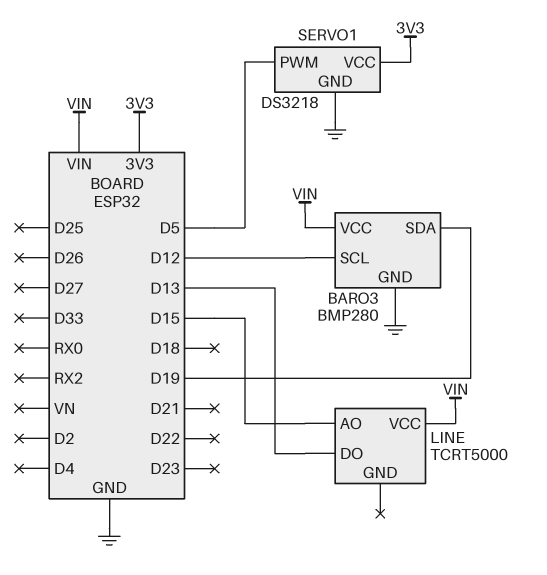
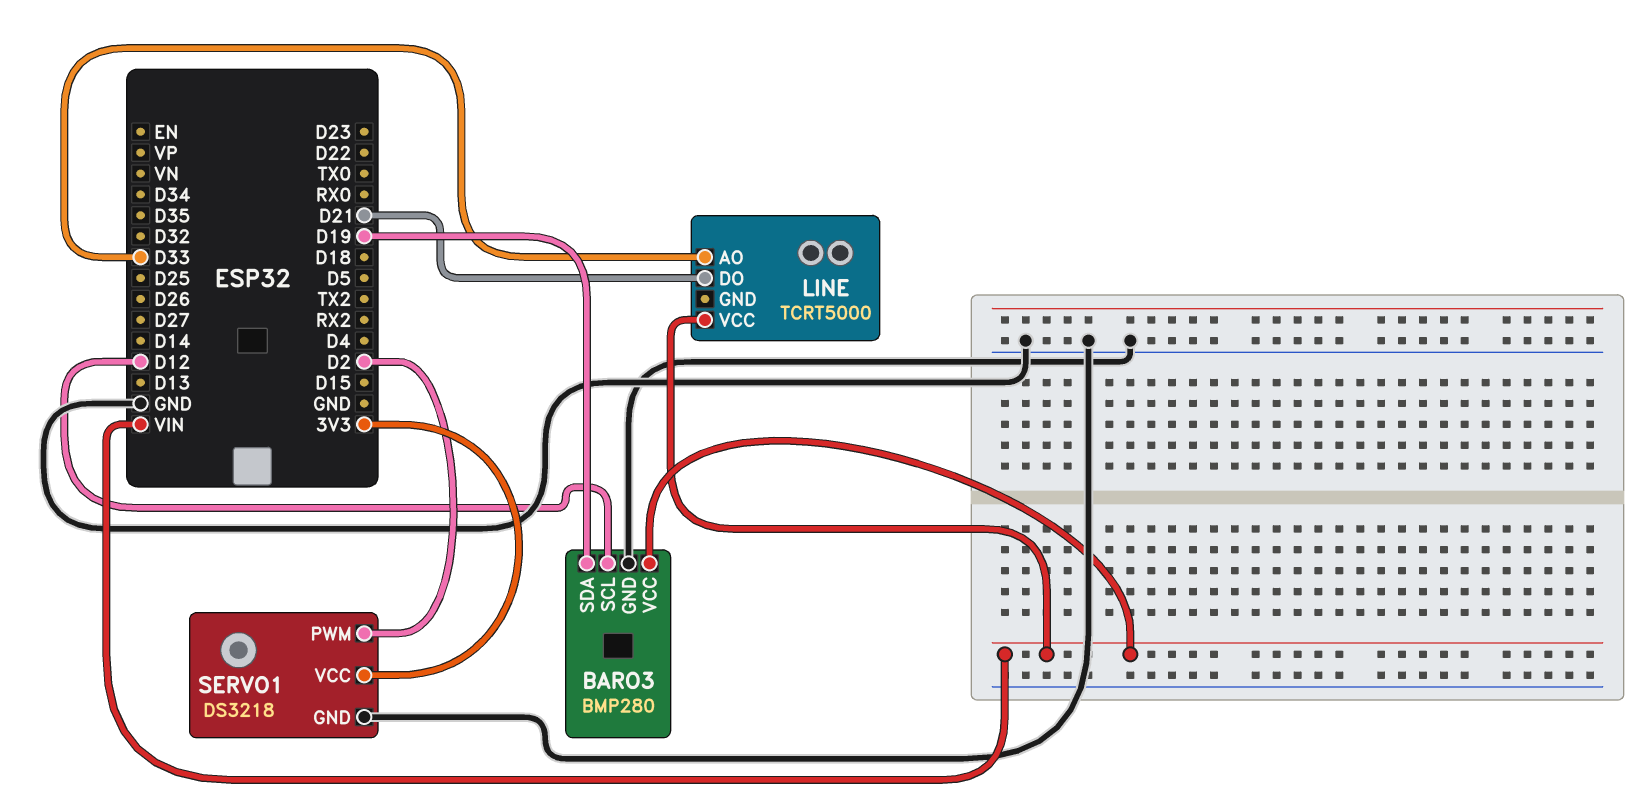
LINE pin AO: D15 -> D33
LINE pin DO: D13 -> D21
SERVO1 pin PWM: D5 -> D2

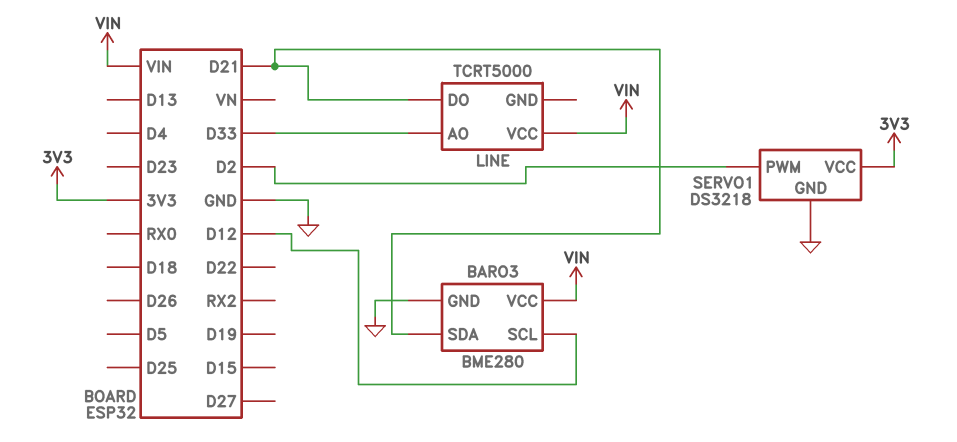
BARO3: BMP280 -> BME280
BARO3 pin SDA: D19 -> D21

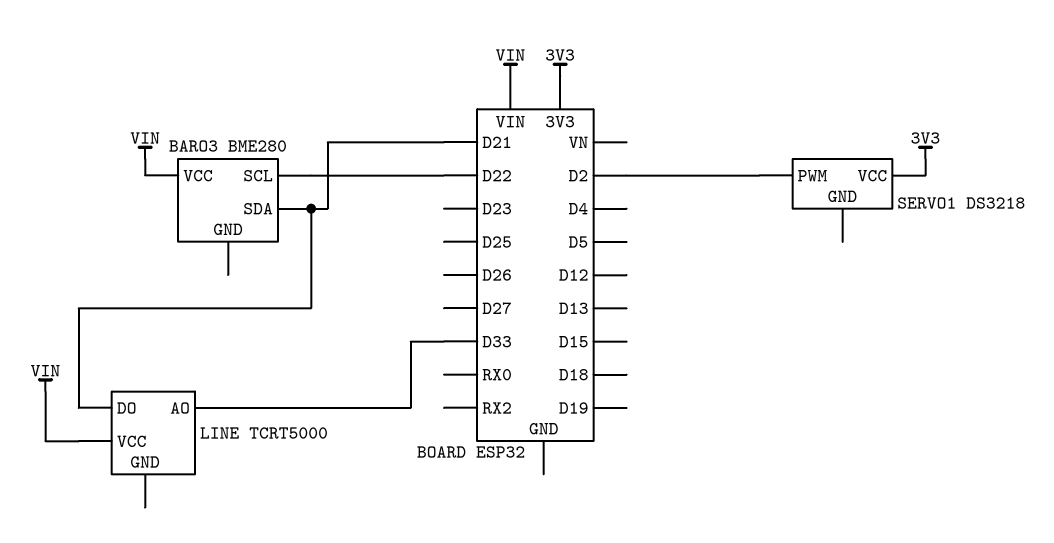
BARO3 pin GND: GND -> none
BARO3 pin SCL: D12 -> D22
SERVO1 pin GND: GND -> none

